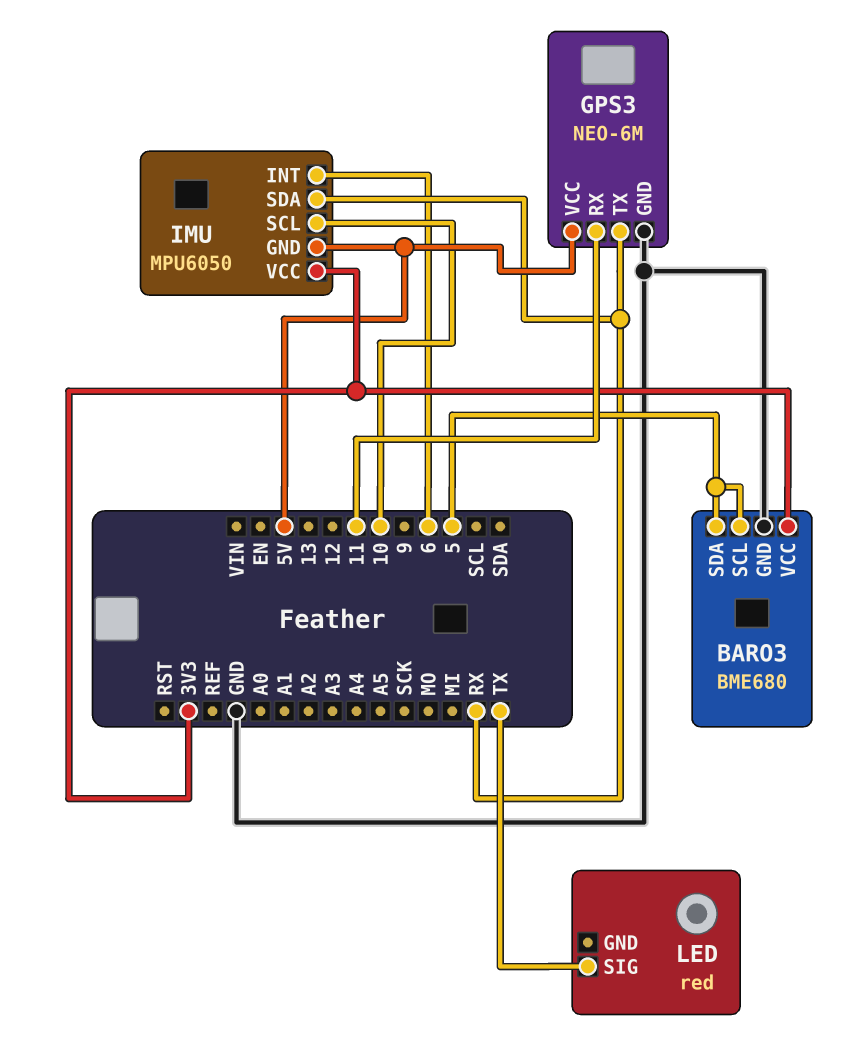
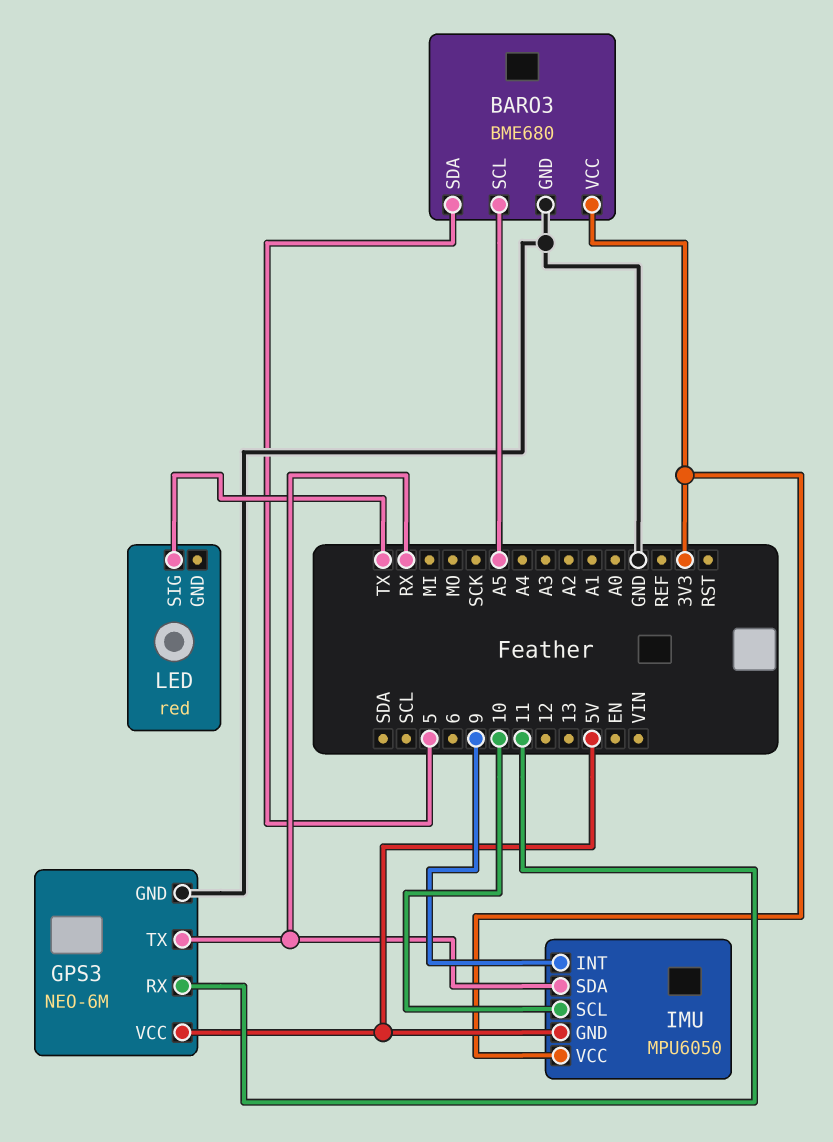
BARO3 pin SCL: 5 -> A5
IMU pin INT: 6 -> 9

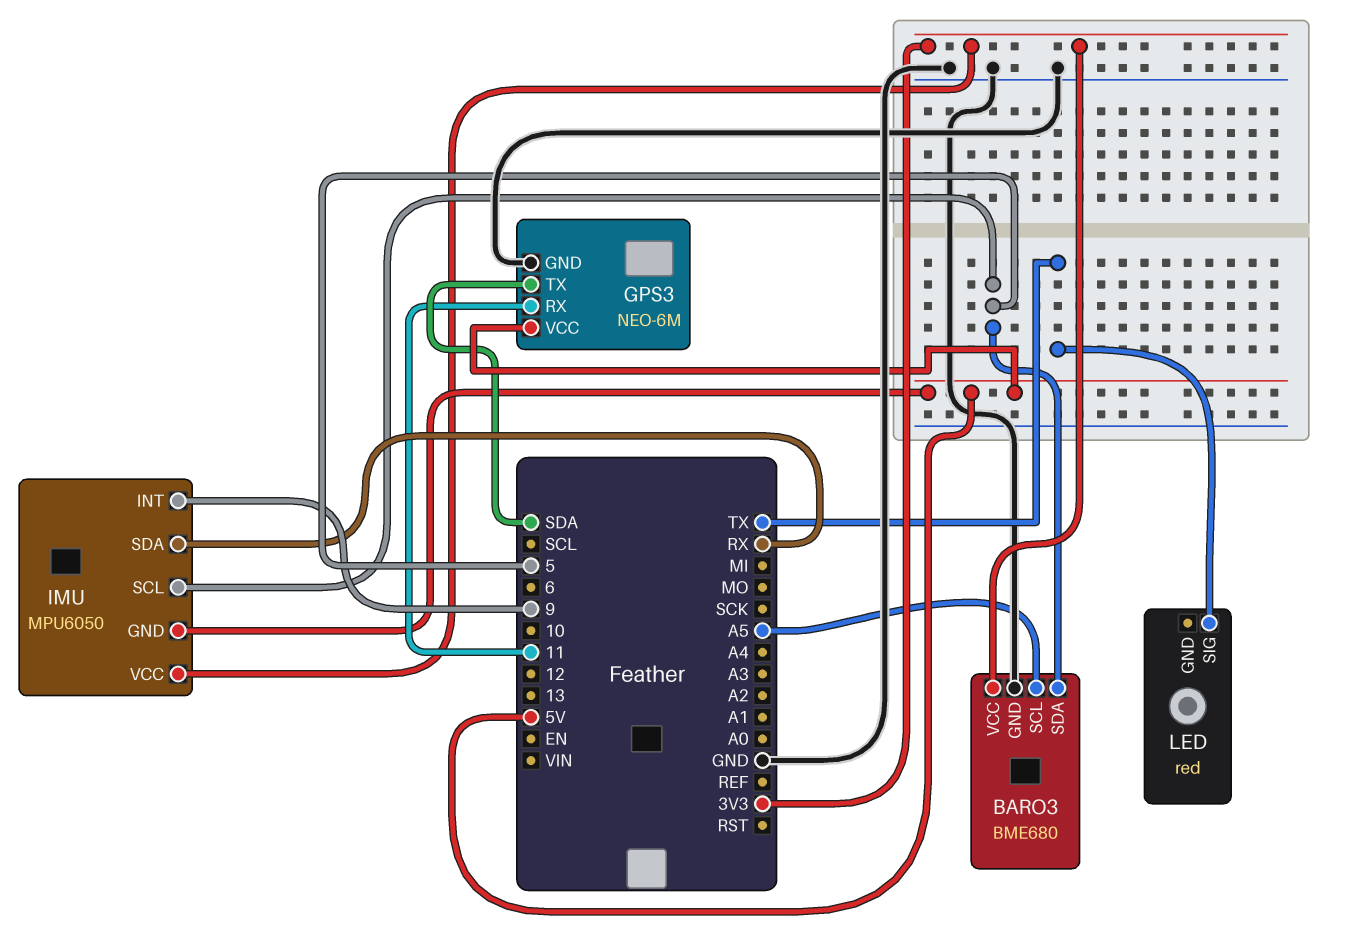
GPS3 pin TX: RX -> SDA
IMU pin SCL: 10 -> 5

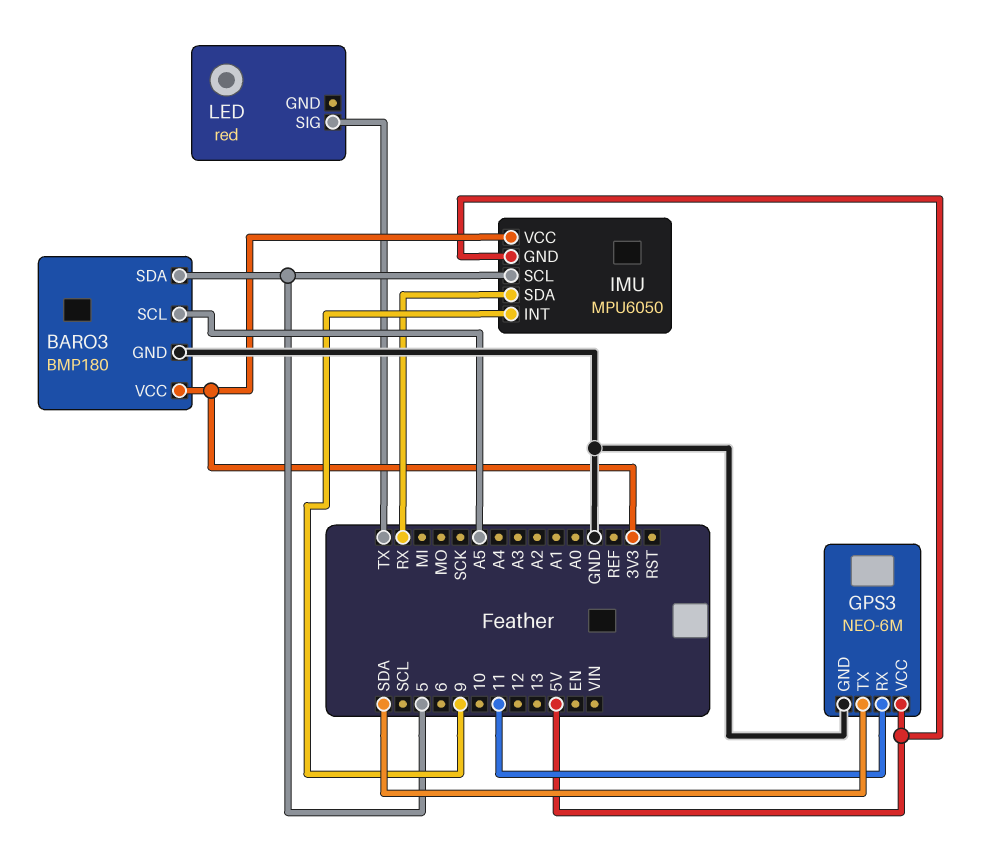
BARO3: BME680 -> BMP180

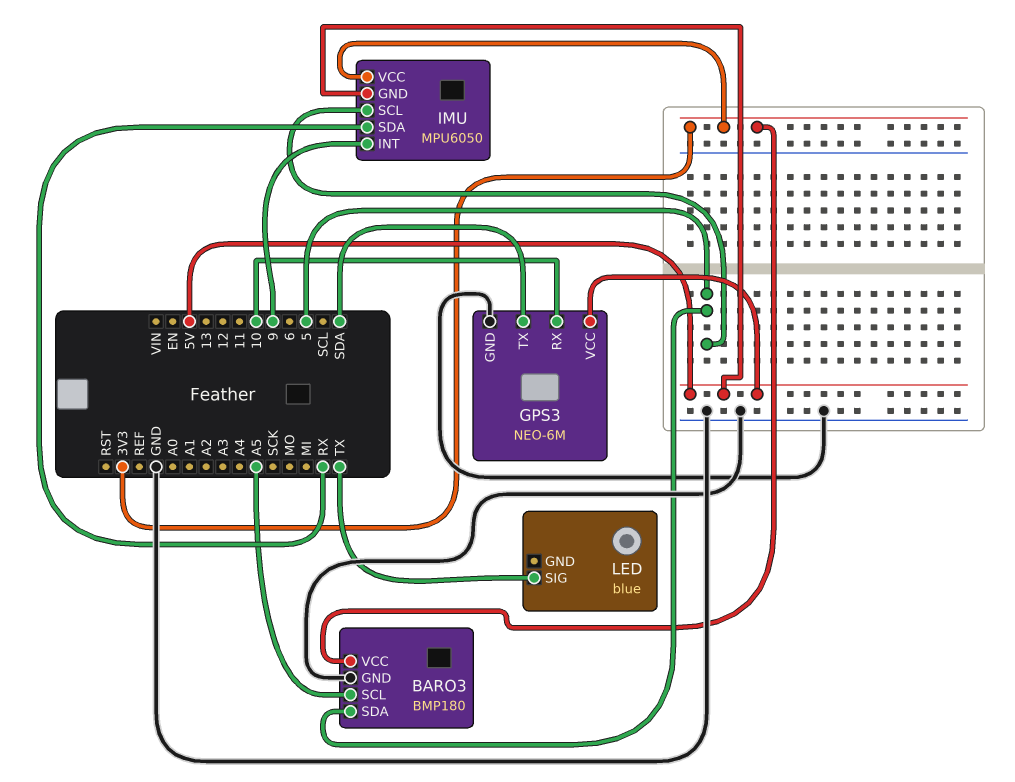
GPS3 pin RX: 11 -> 10
LED: red -> blue

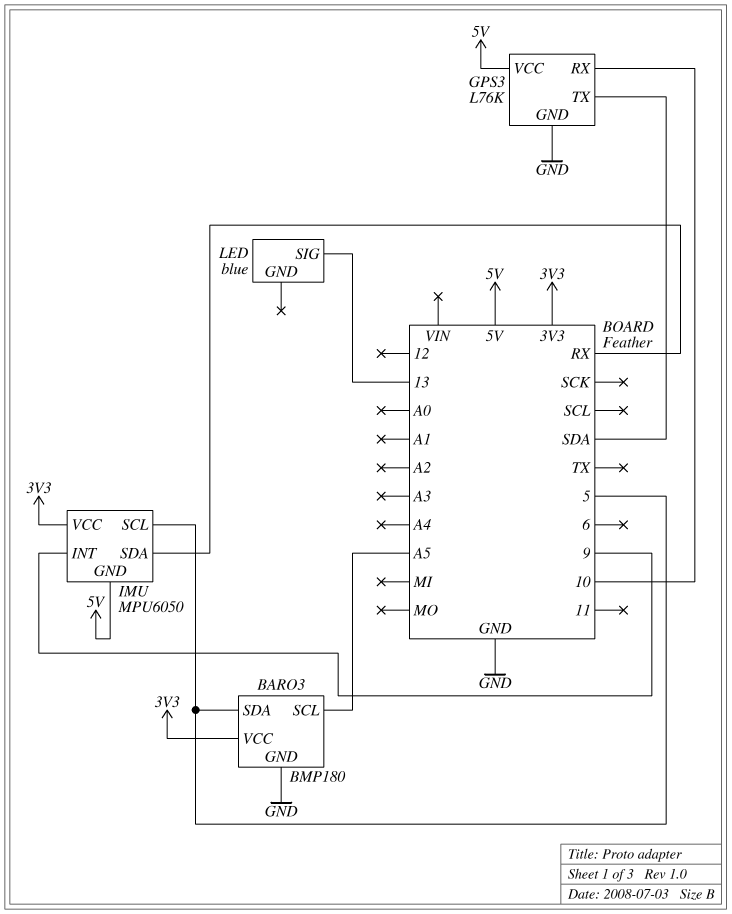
GPS3: NEO-6M -> L76K
LED pin SIG: TX -> 13

